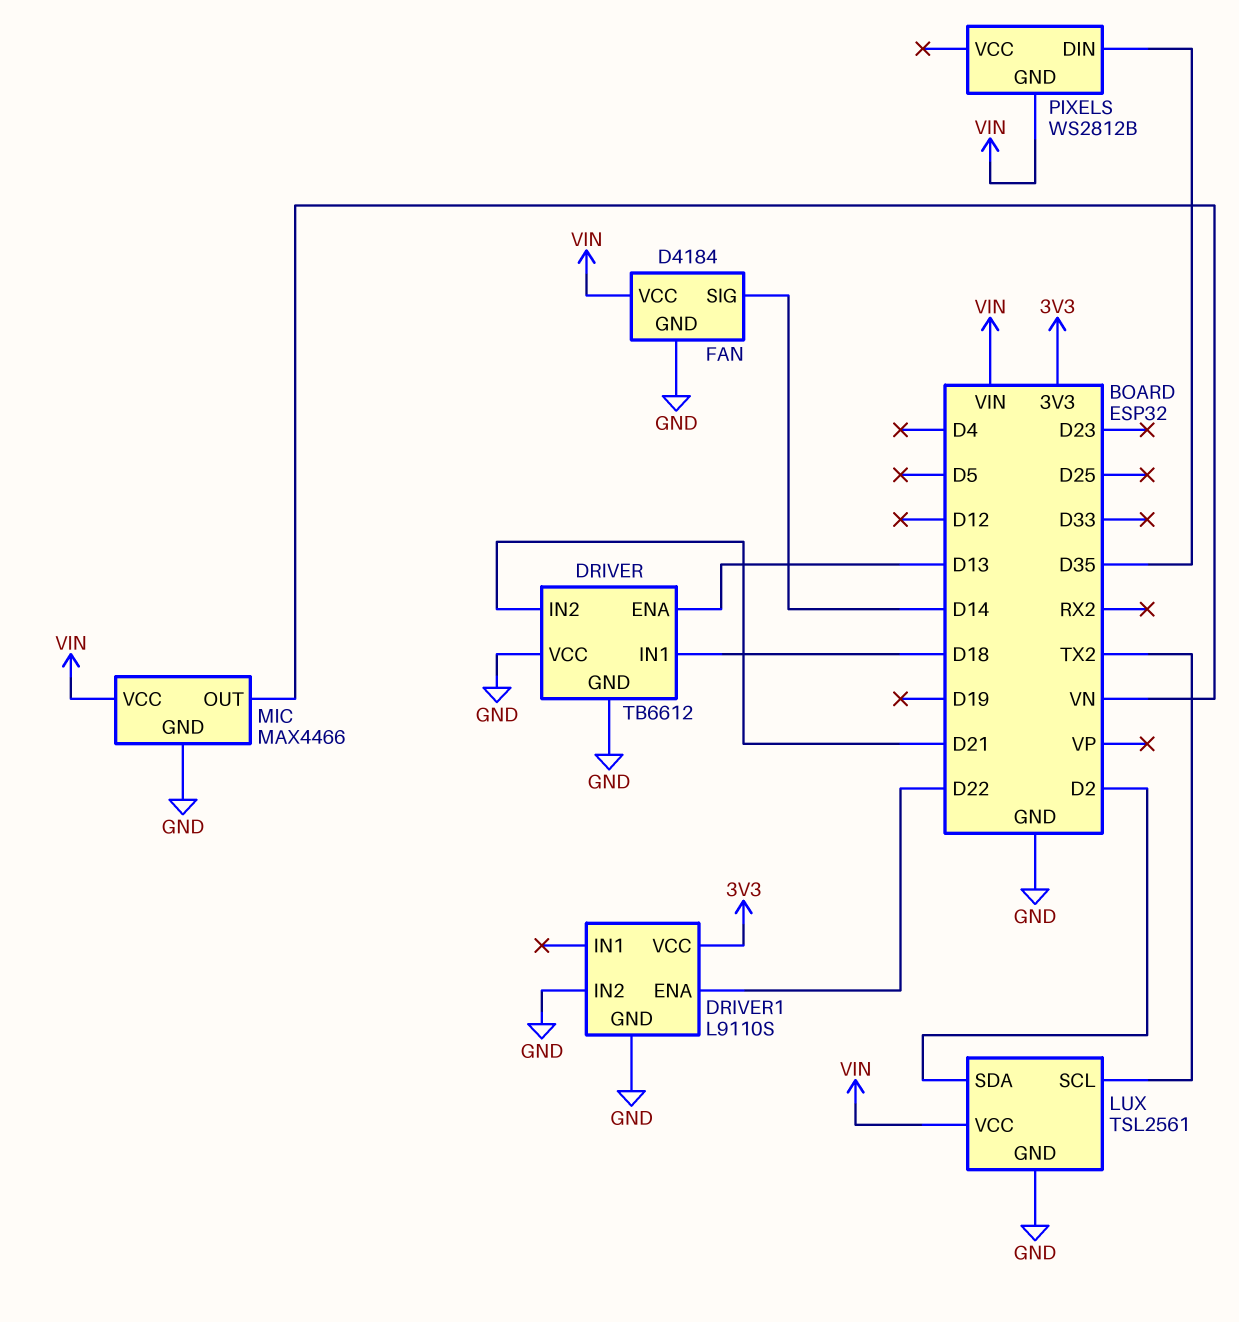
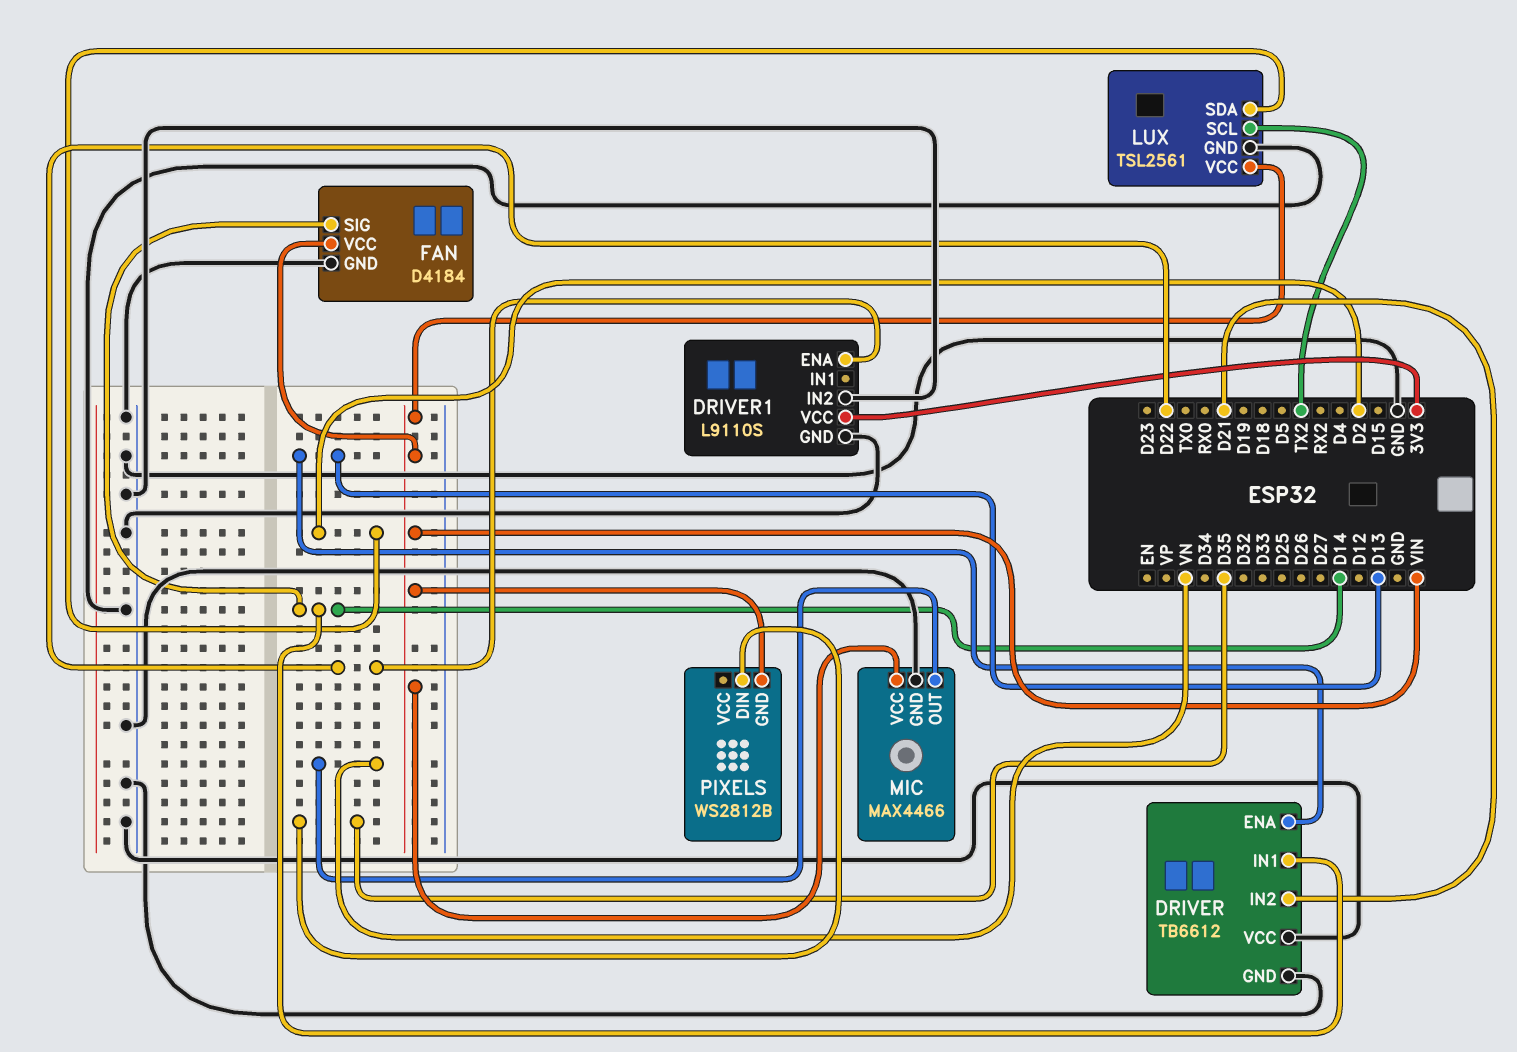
DRIVER pin IN1: D18 -> D14

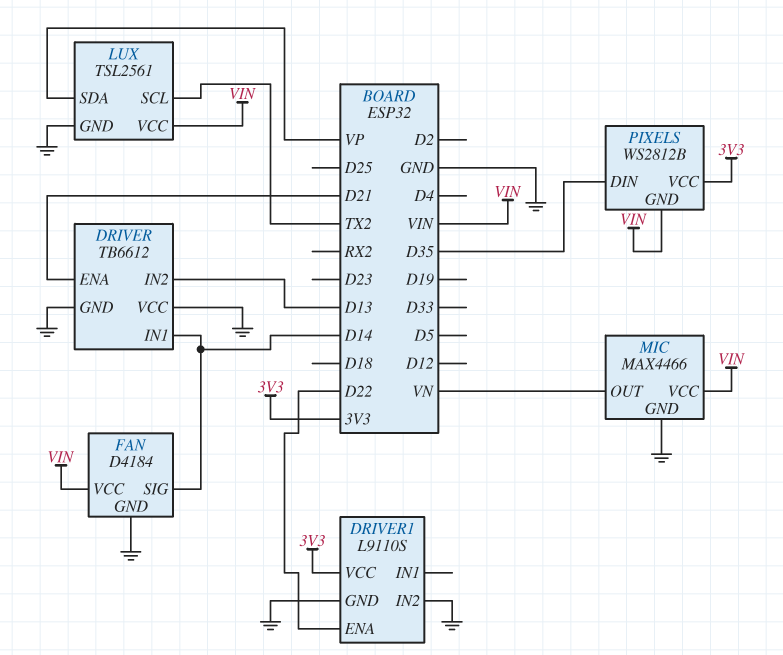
DRIVER pin ENA: D13 -> D21
DRIVER pin IN2: D21 -> D13
LUX pin SDA: D2 -> VP
PIXELS pin VCC: none -> 3V3

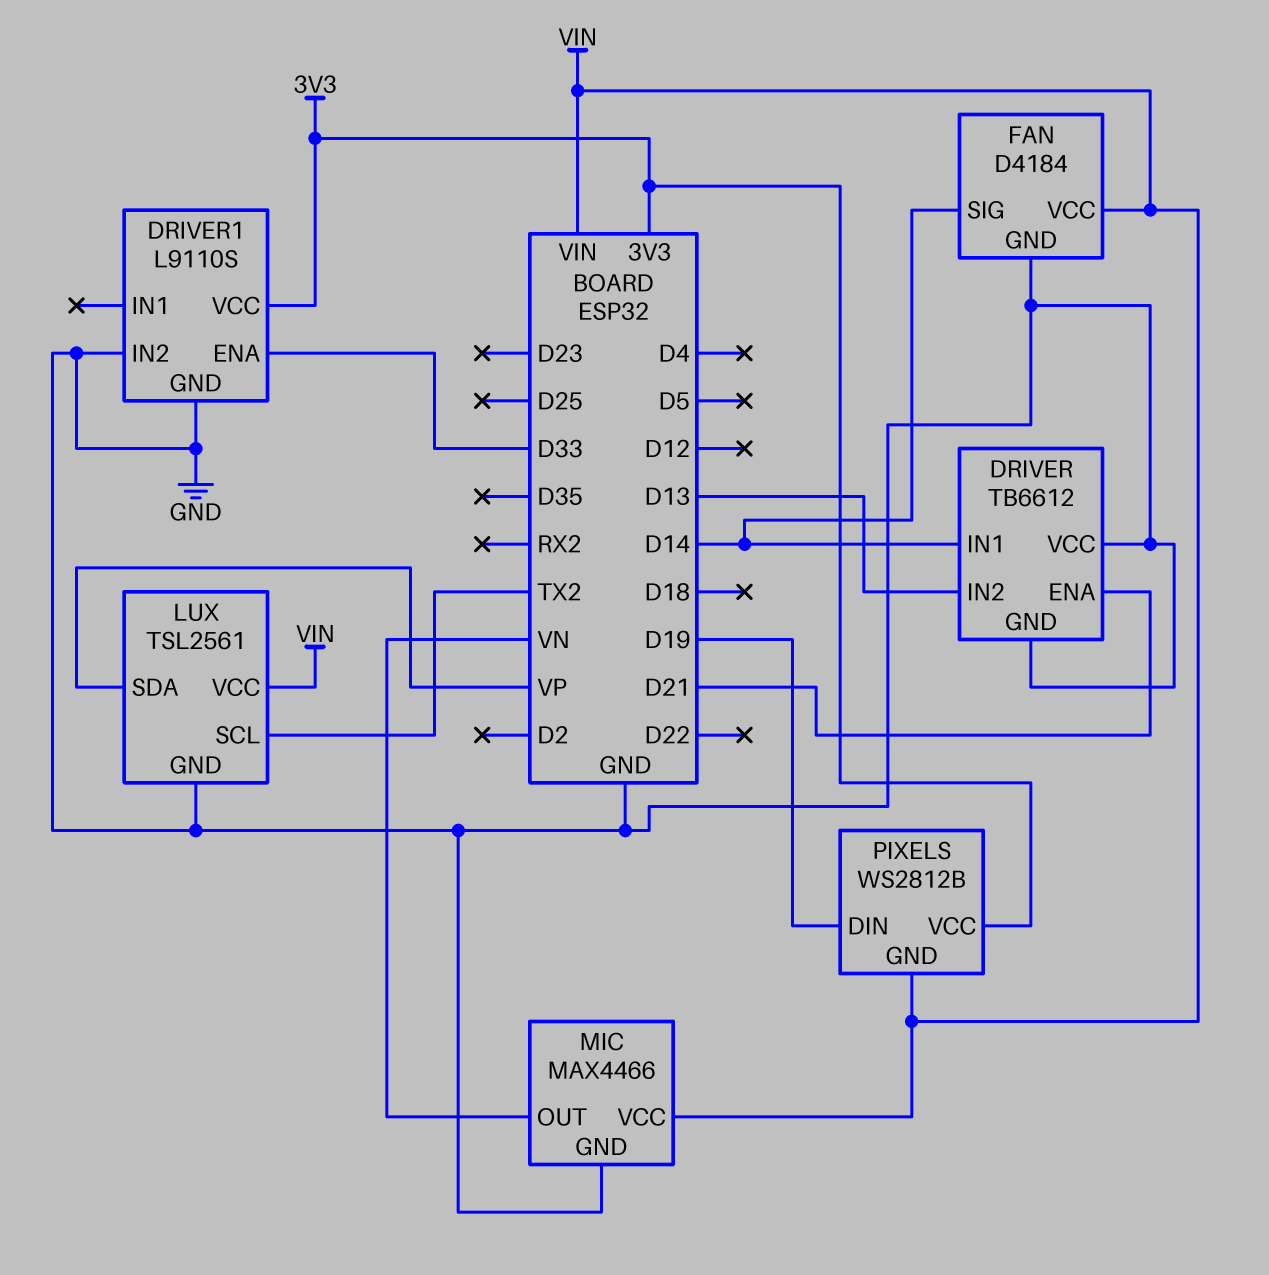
DRIVER1 pin ENA: D22 -> D33
PIXELS pin DIN: D35 -> D19

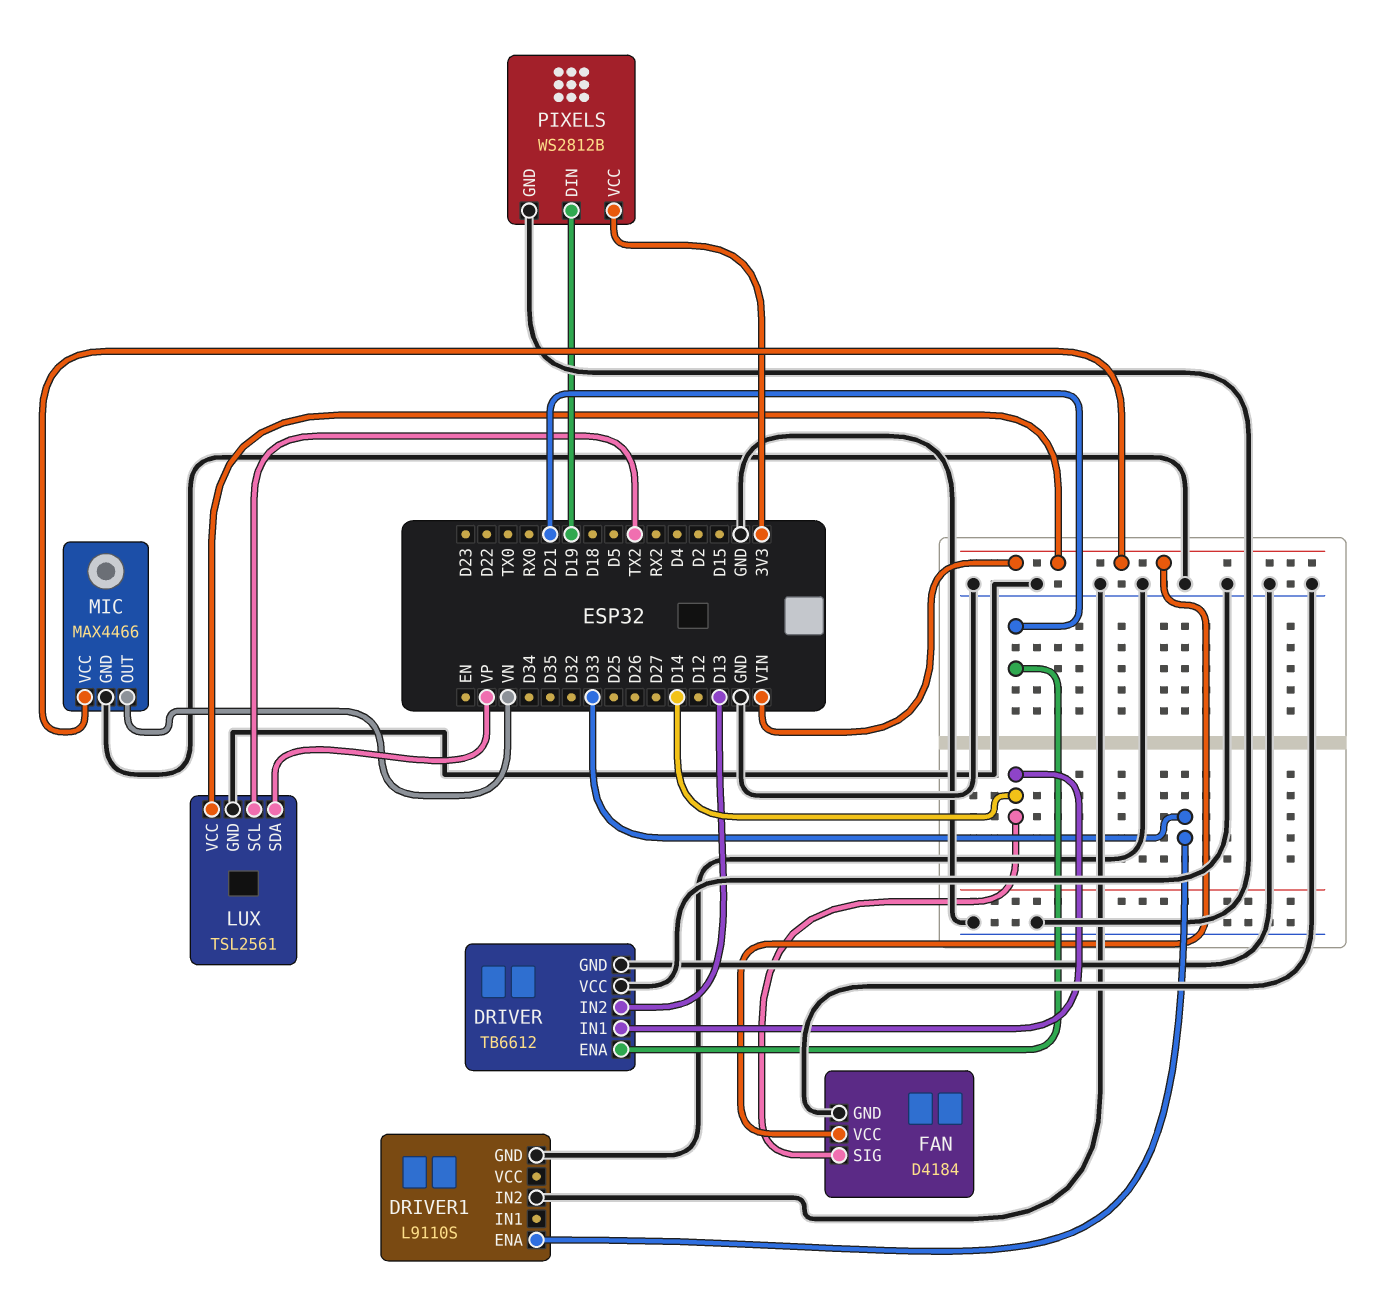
DRIVER1 pin VCC: 3V3 -> none
PIXELS pin GND: VIN -> GND

